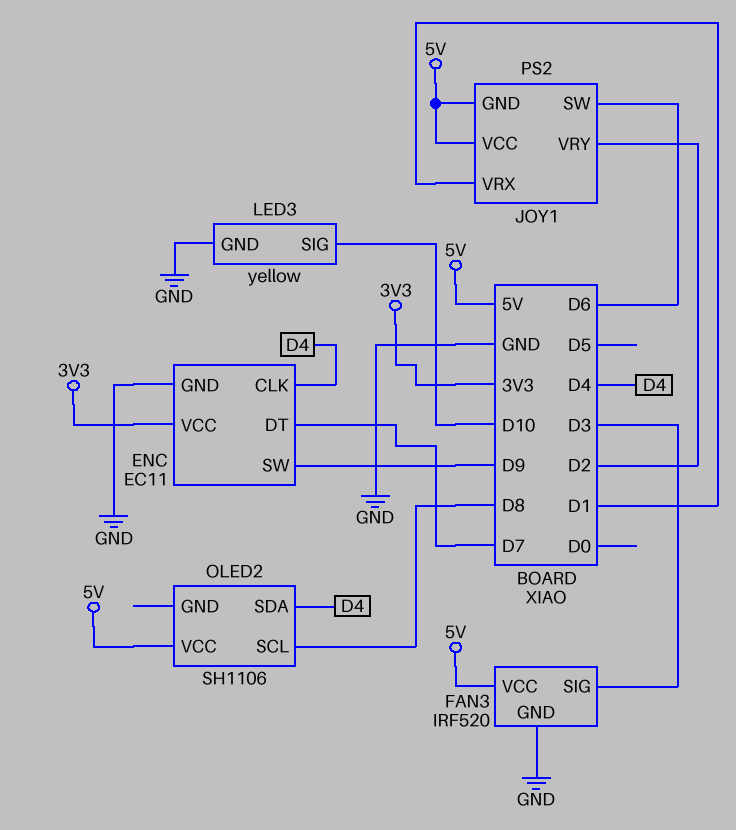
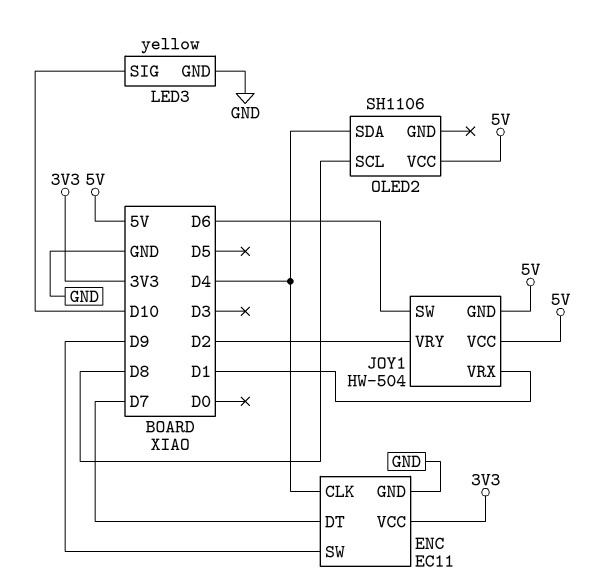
FAN3: IRF520 -> none
FAN3 pin GND: GND -> none
FAN3 pin SIG: D3 -> none
FAN3 pin VCC: 5V -> none
JOY1: PS2 -> HW-504

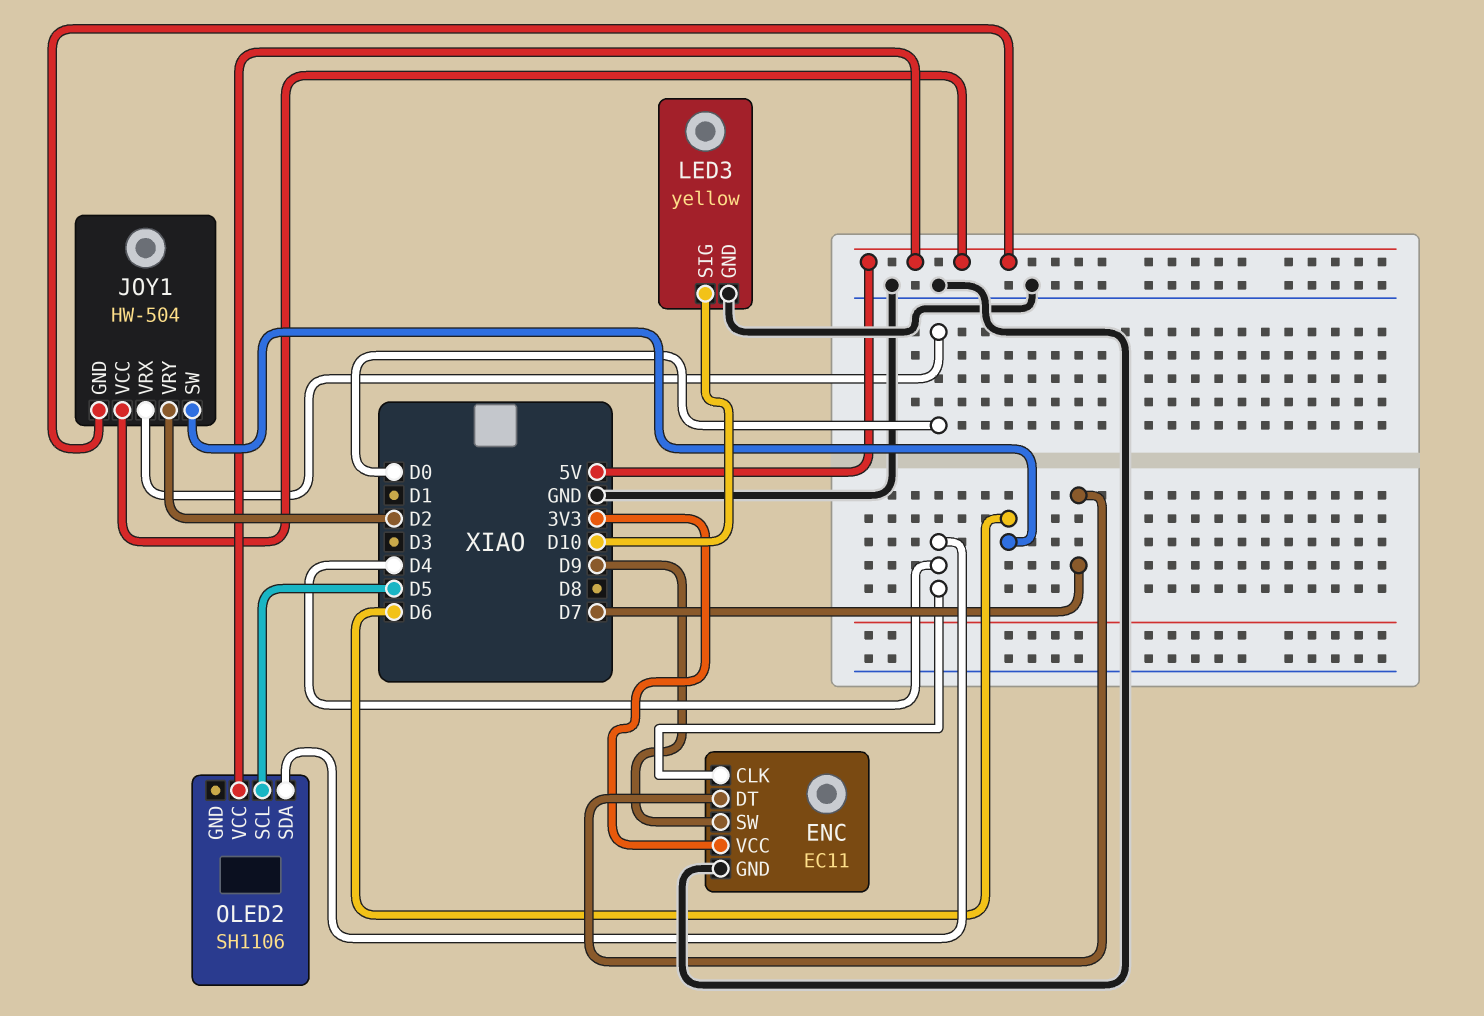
JOY1 pin VRX: D1 -> D0
OLED2 pin SCL: D8 -> D5

